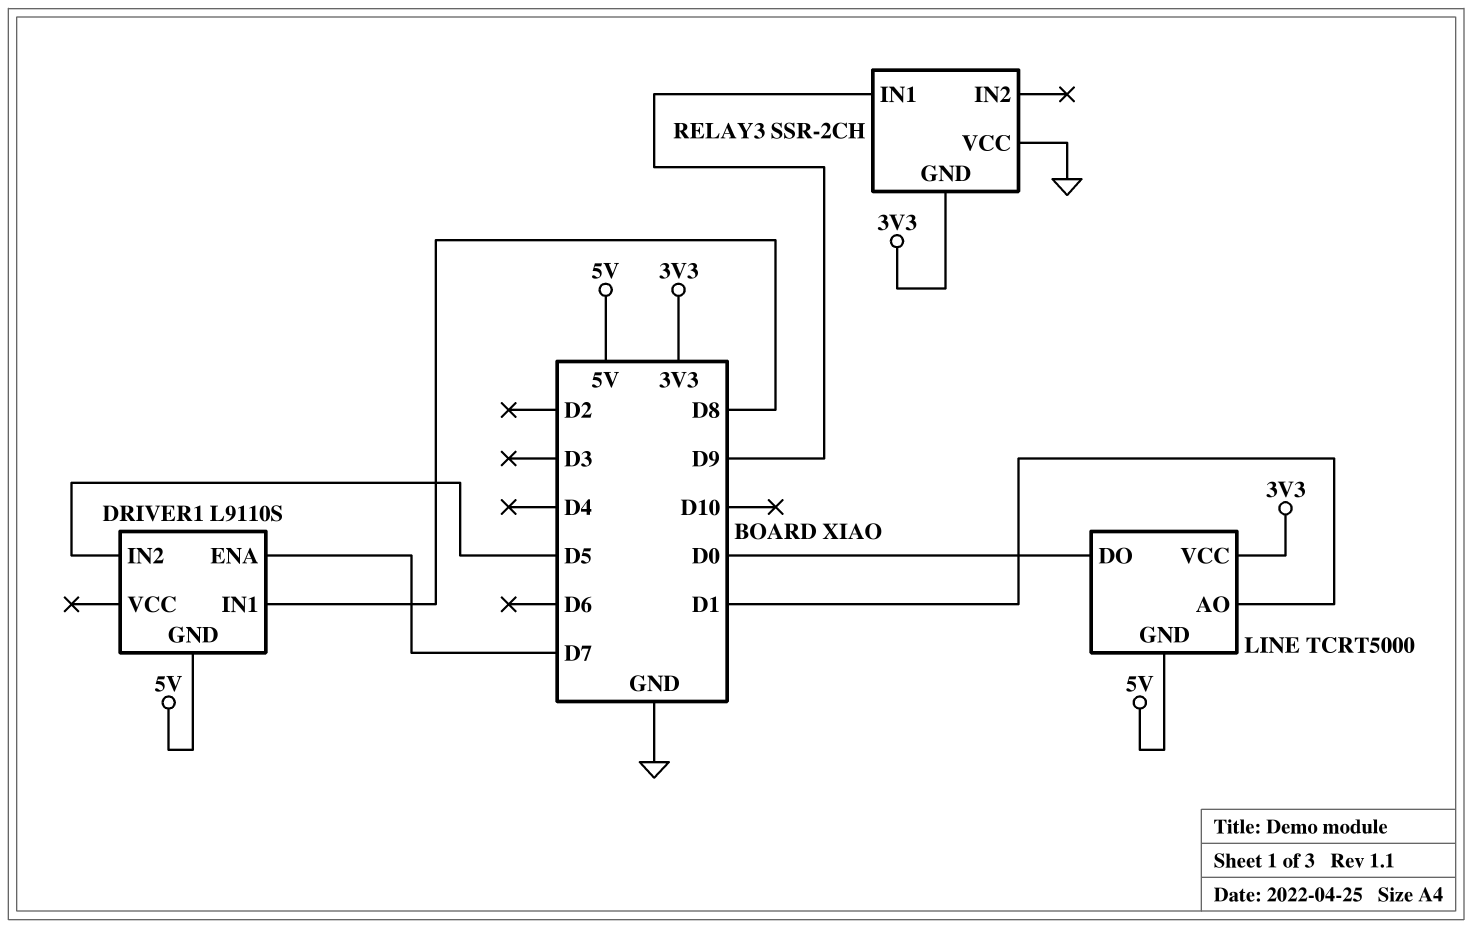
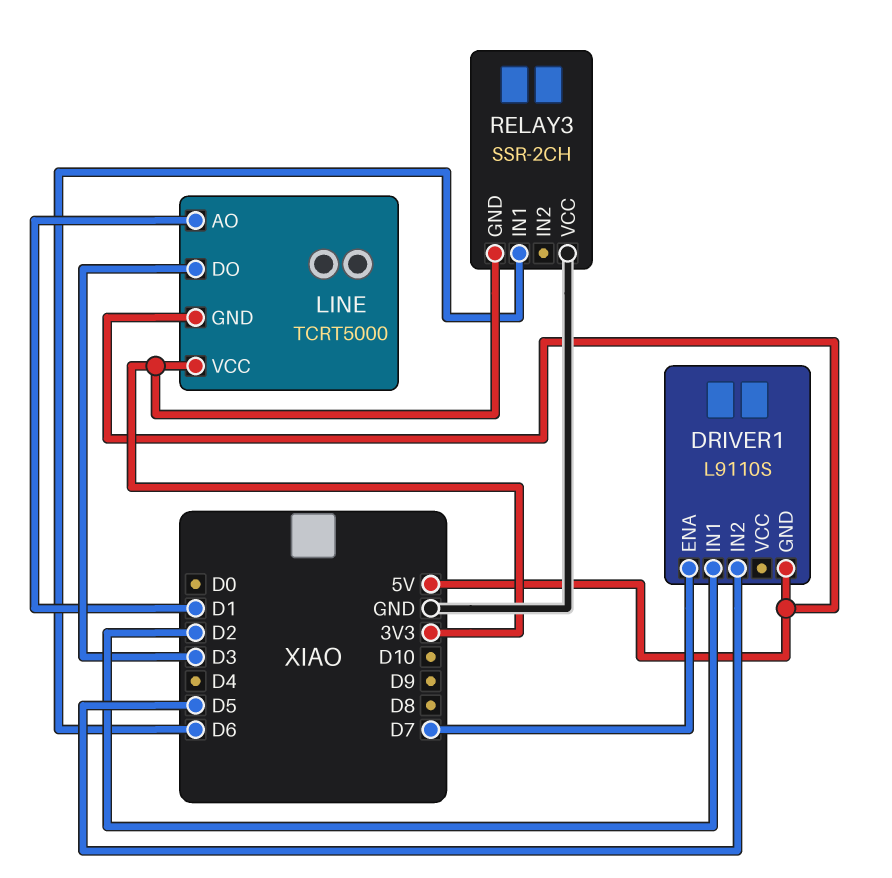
DRIVER1 pin IN1: D8 -> D2
LINE pin DO: D0 -> D3
RELAY3 pin IN1: D9 -> D6

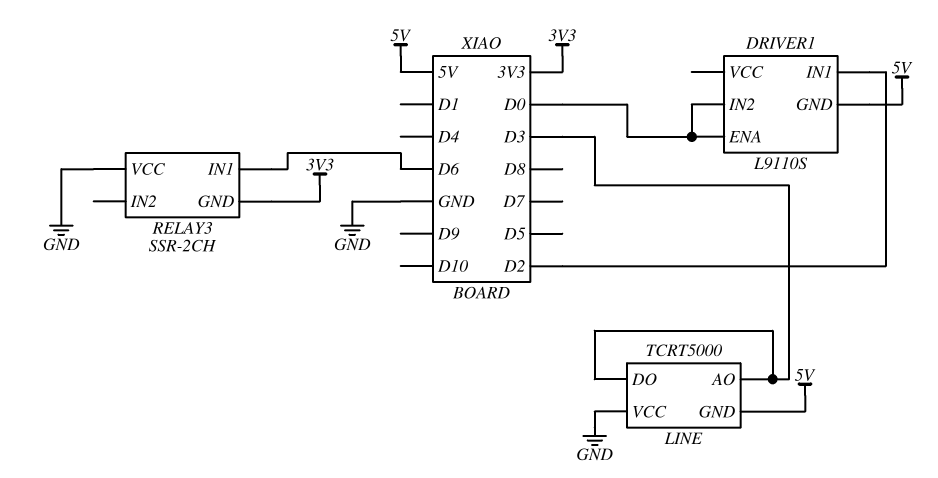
DRIVER1 pin ENA: D7 -> D0
DRIVER1 pin IN2: D5 -> D0
LINE pin AO: D1 -> D3
LINE pin VCC: 3V3 -> GND

